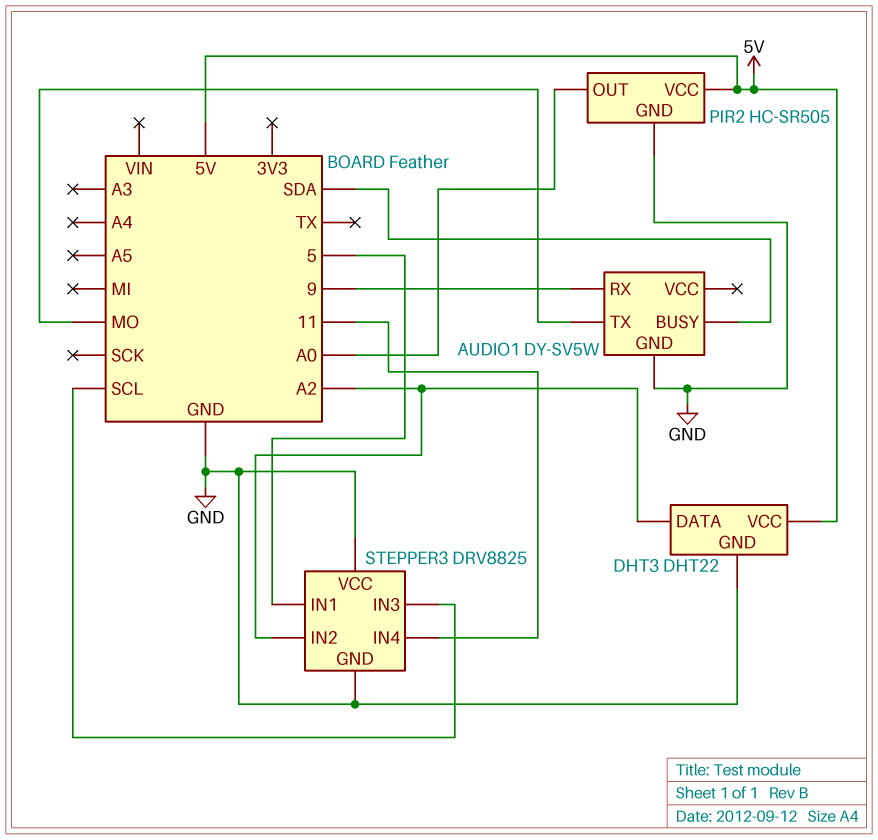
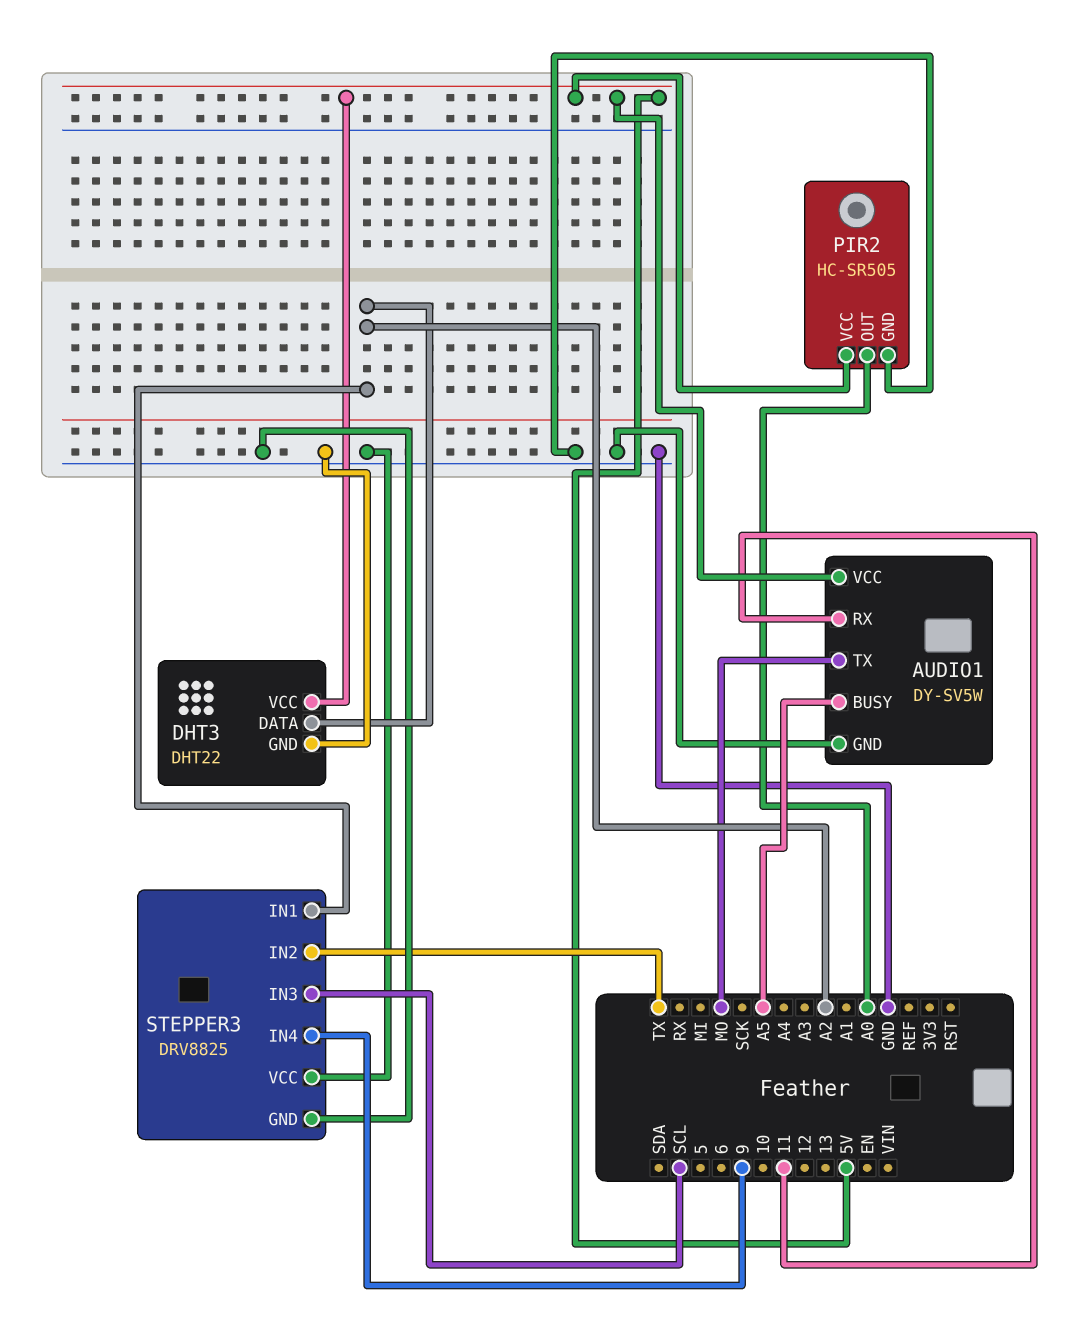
AUDIO1 pin BUSY: SDA -> A5
AUDIO1 pin RX: 9 -> 11
AUDIO1 pin VCC: none -> 5V
STEPPER3 pin IN1: 5 -> A2
STEPPER3 pin IN2: A2 -> TX
STEPPER3 pin IN4: 11 -> 9

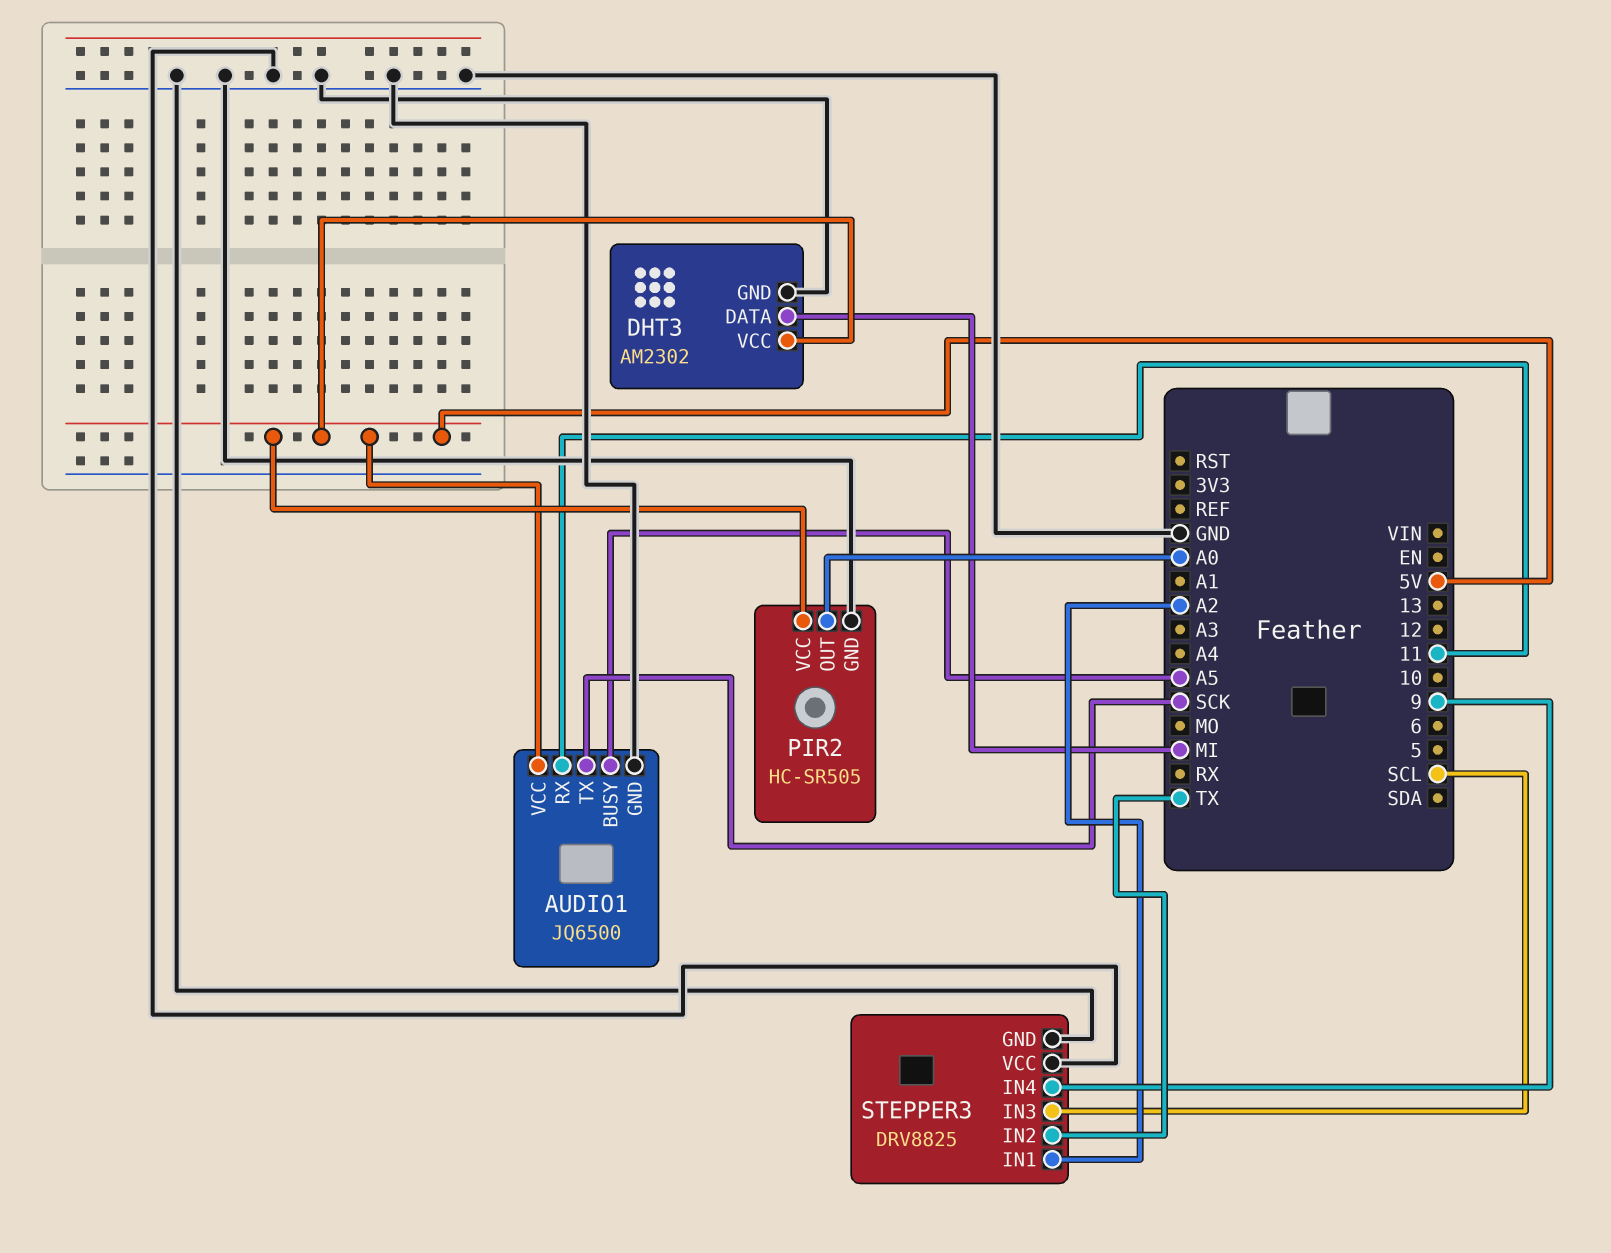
AUDIO1: DY-SV5W -> JQ6500
AUDIO1 pin TX: MO -> SCK
DHT3: DHT22 -> AM2302
DHT3 pin DATA: A2 -> MI

